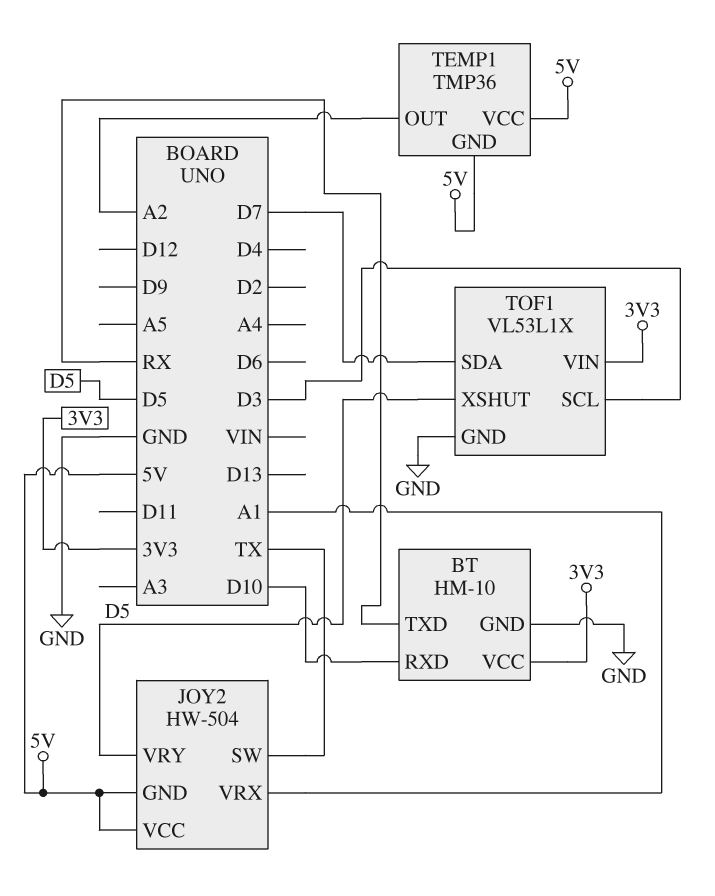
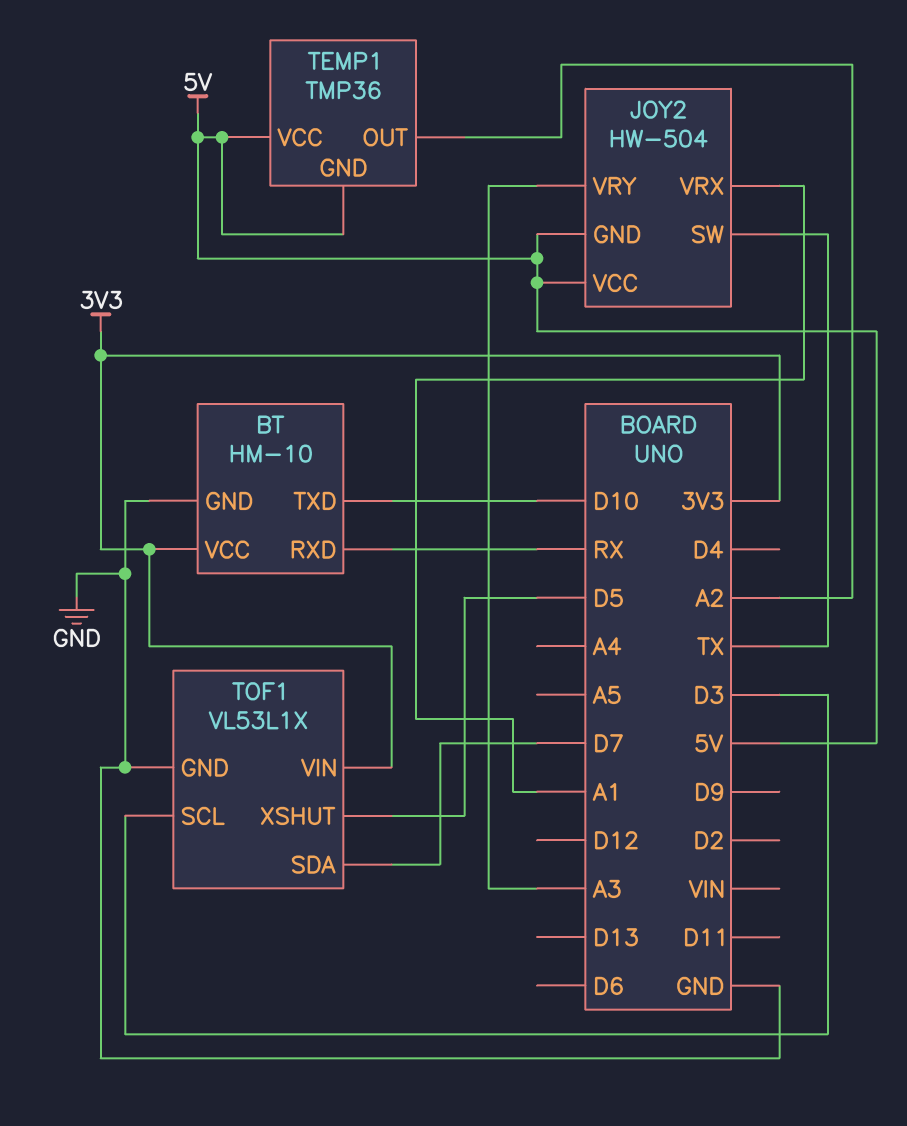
BT pin RXD: D10 -> RX
BT pin TXD: RX -> D10
JOY2 pin VRY: D5 -> A3

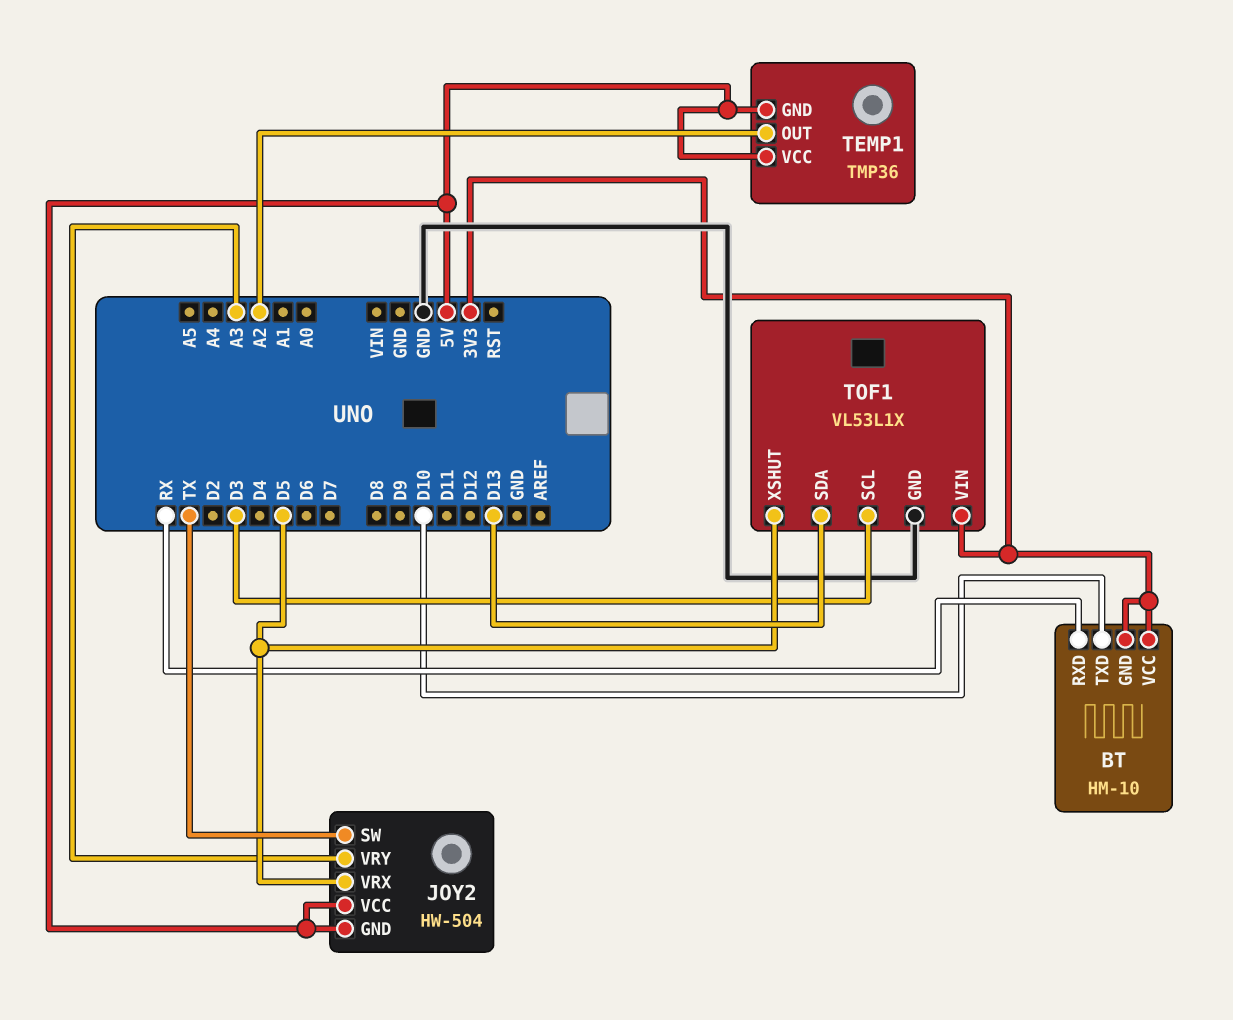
BT pin GND: GND -> 3V3
JOY2 pin VRX: A1 -> D5
TOF1 pin SDA: D7 -> D13

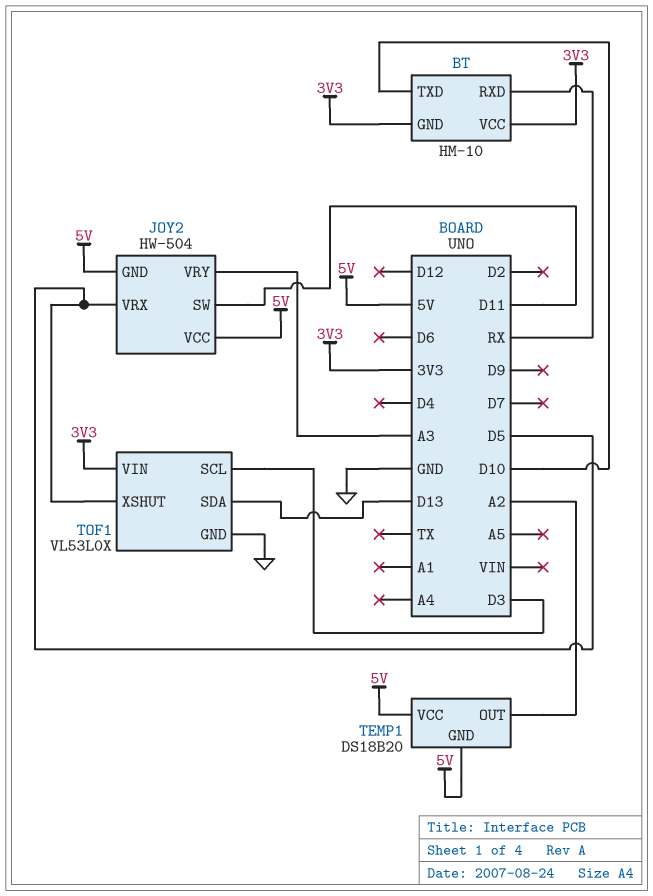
JOY2 pin SW: TX -> D11
TEMP1: TMP36 -> DS18B20
TOF1: VL53L1X -> VL53L0X

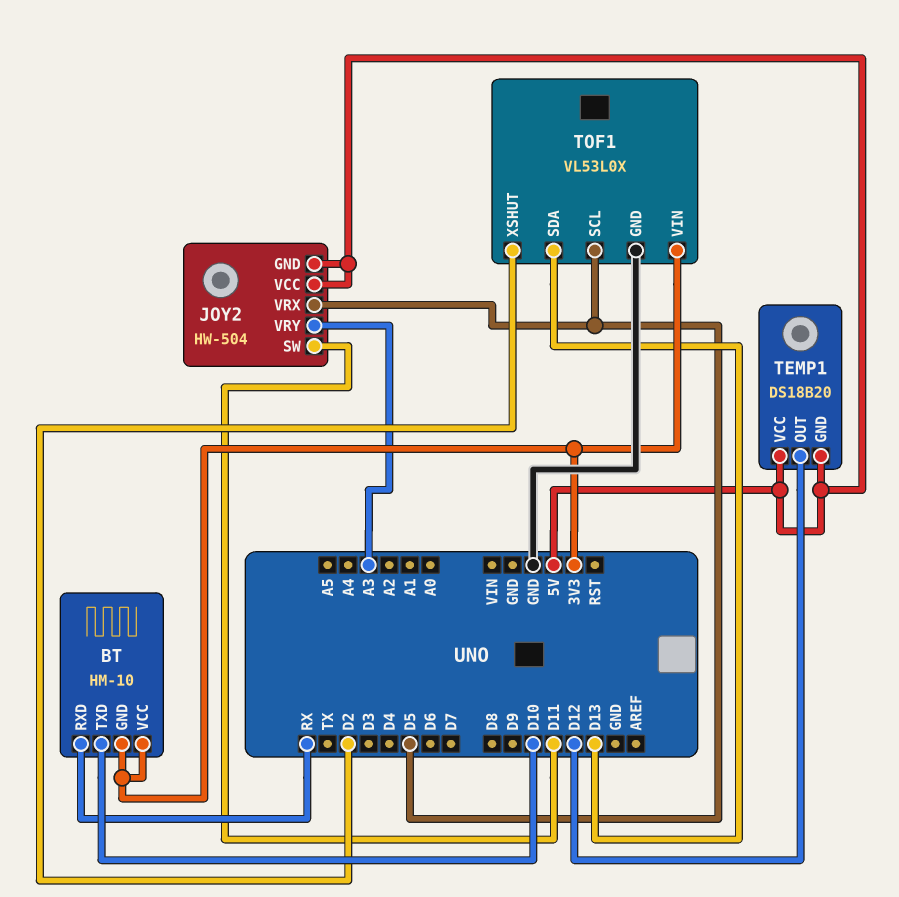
TEMP1 pin OUT: A2 -> D12
TOF1 pin SCL: D3 -> D5
TOF1 pin XSHUT: D5 -> D2

